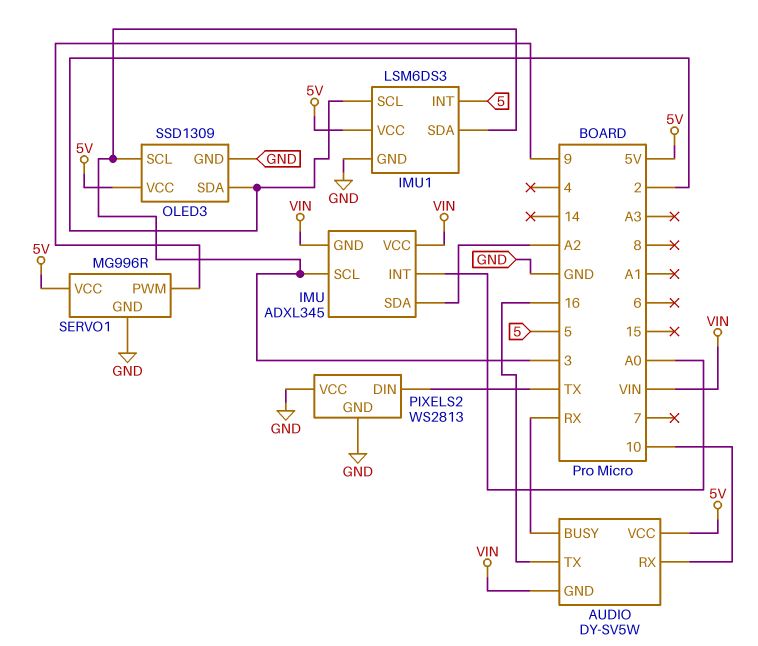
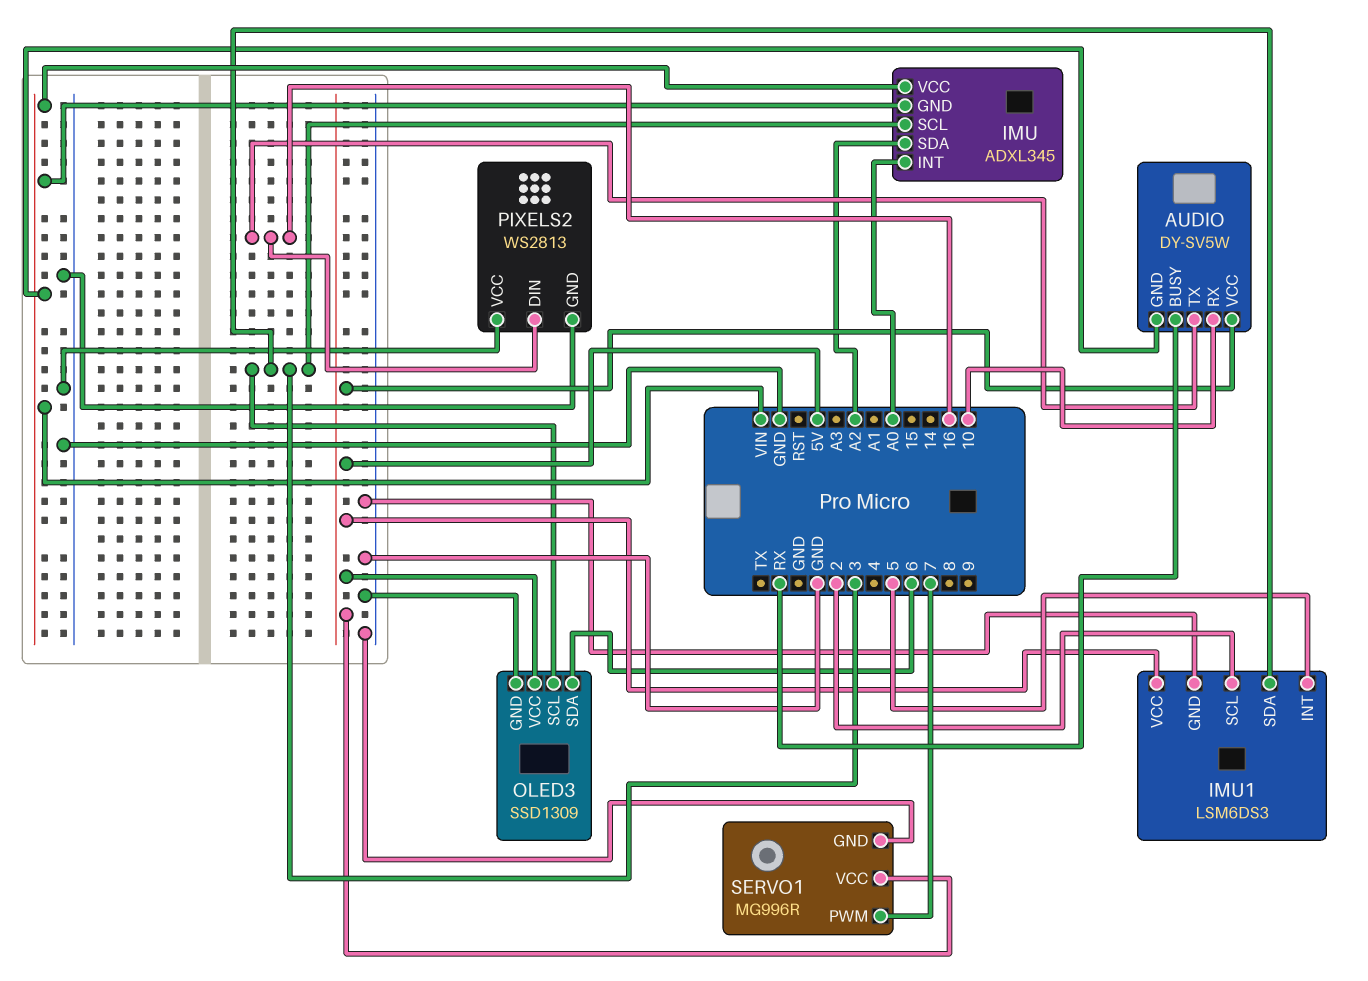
OLED3 pin SDA: 2 -> 6
PIXELS2 pin DIN: TX -> 16
SERVO1 pin PWM: 9 -> 7

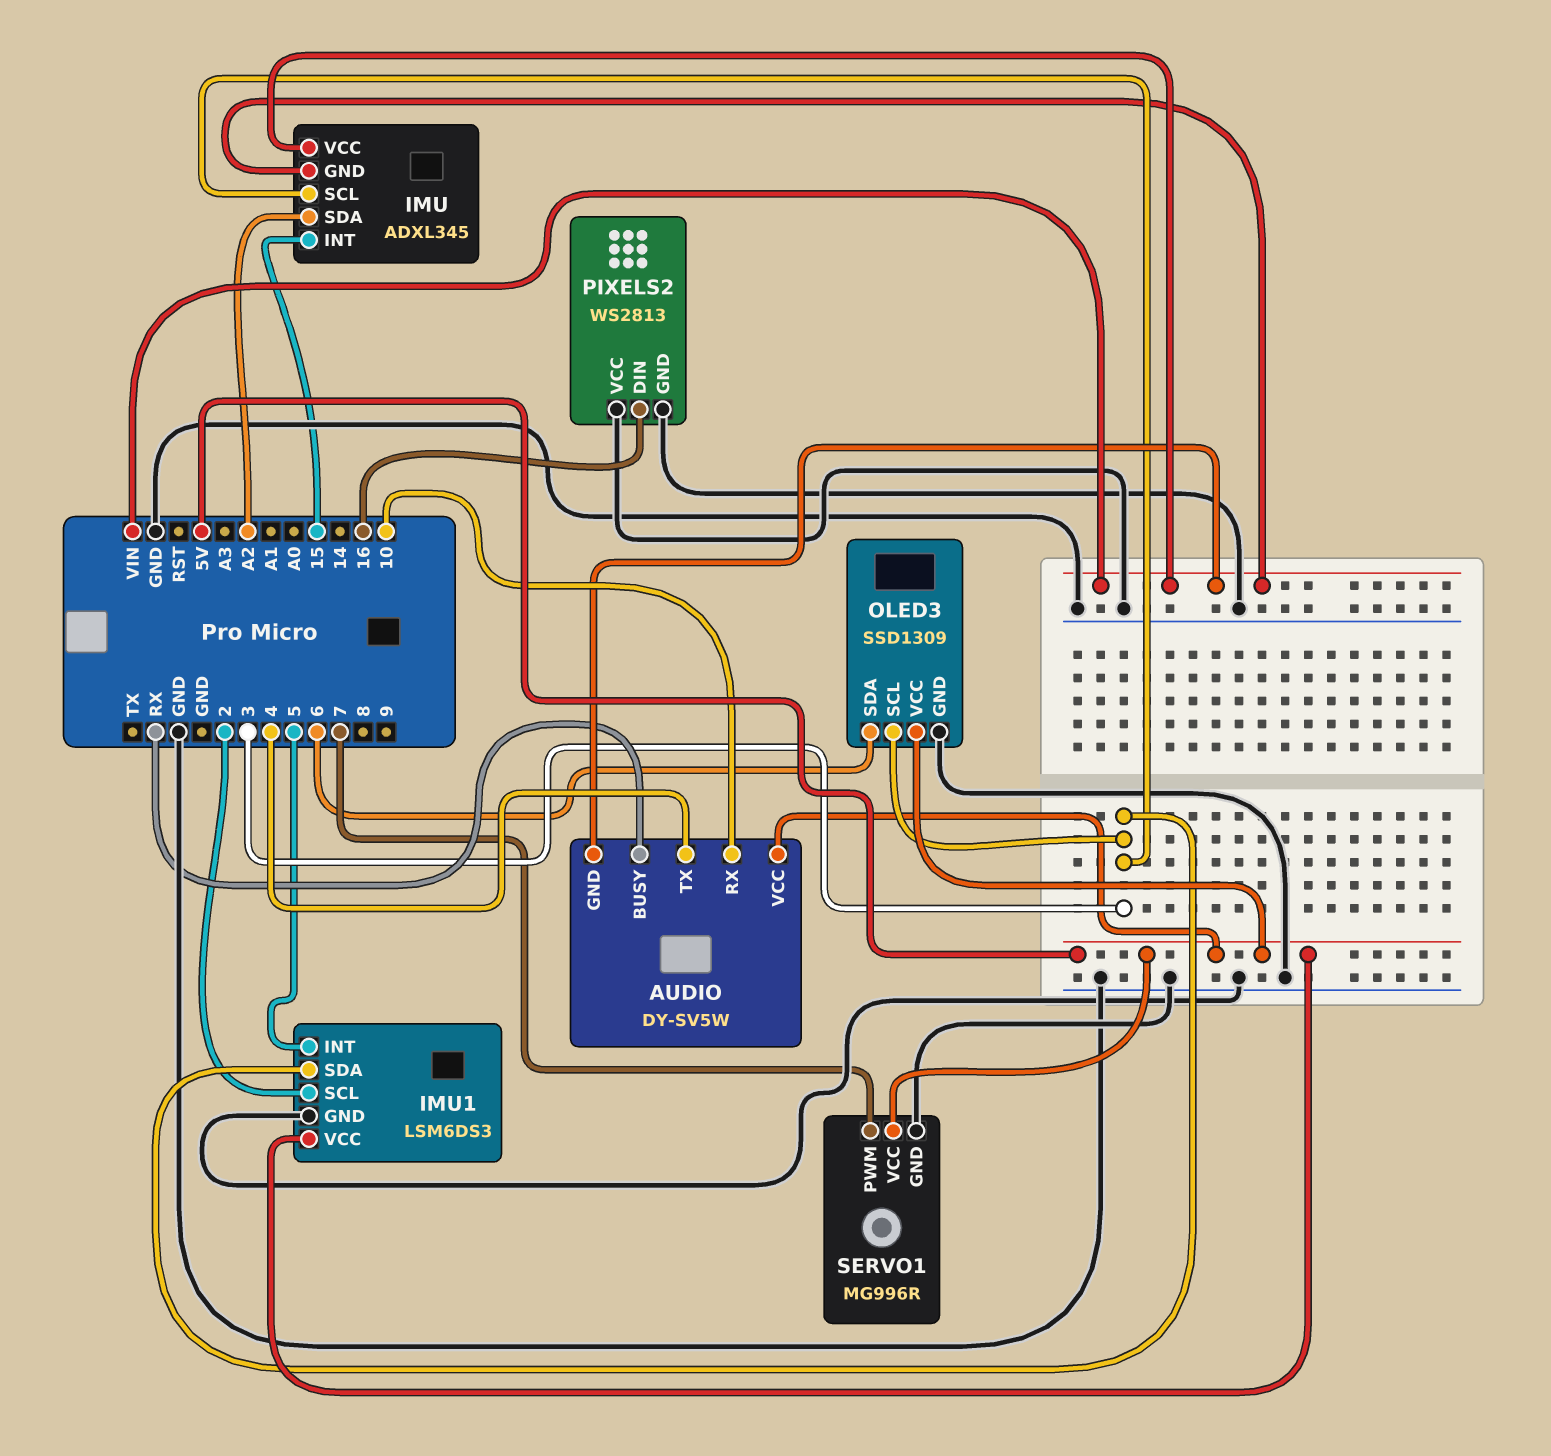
AUDIO pin TX: 16 -> 4
IMU pin INT: A0 -> 15

